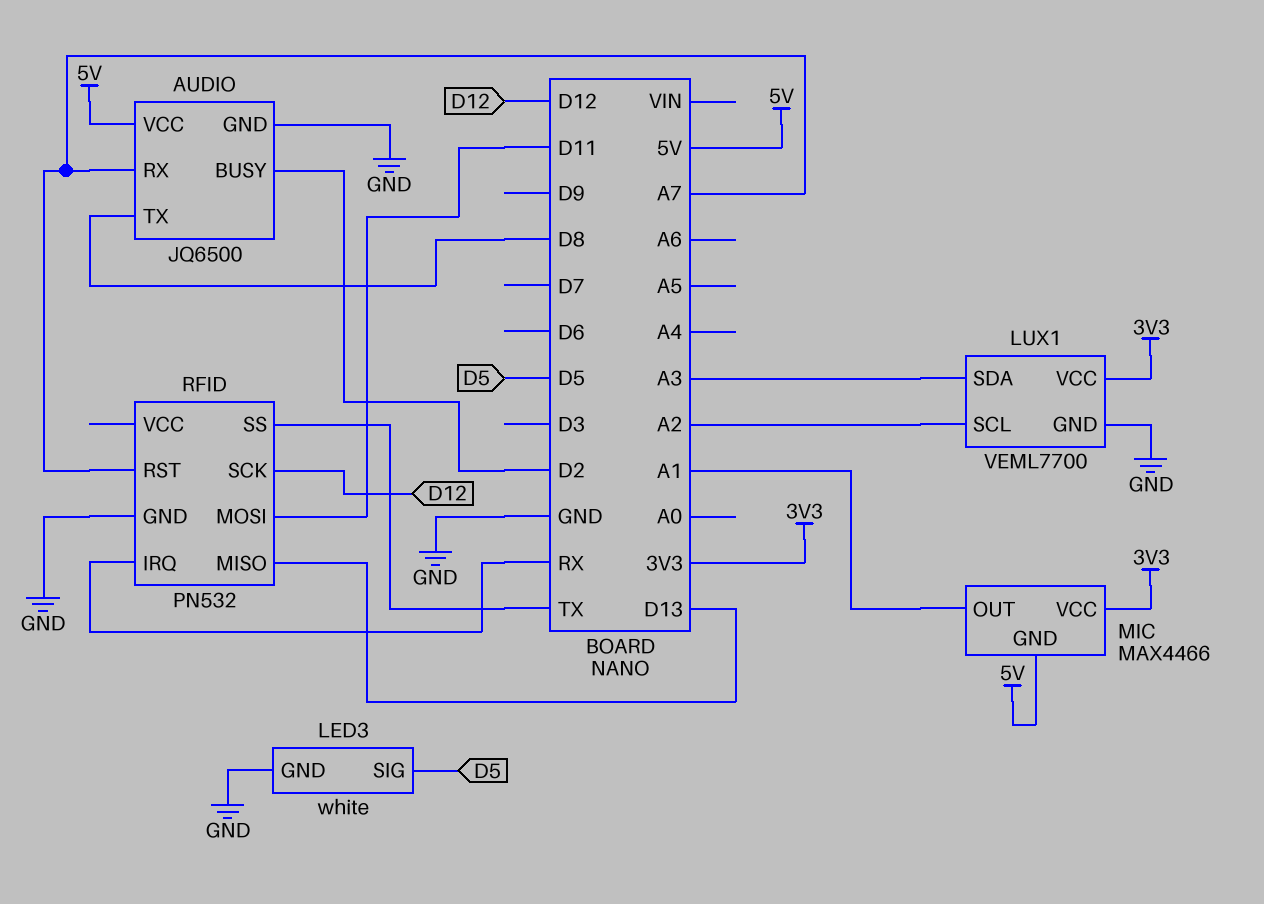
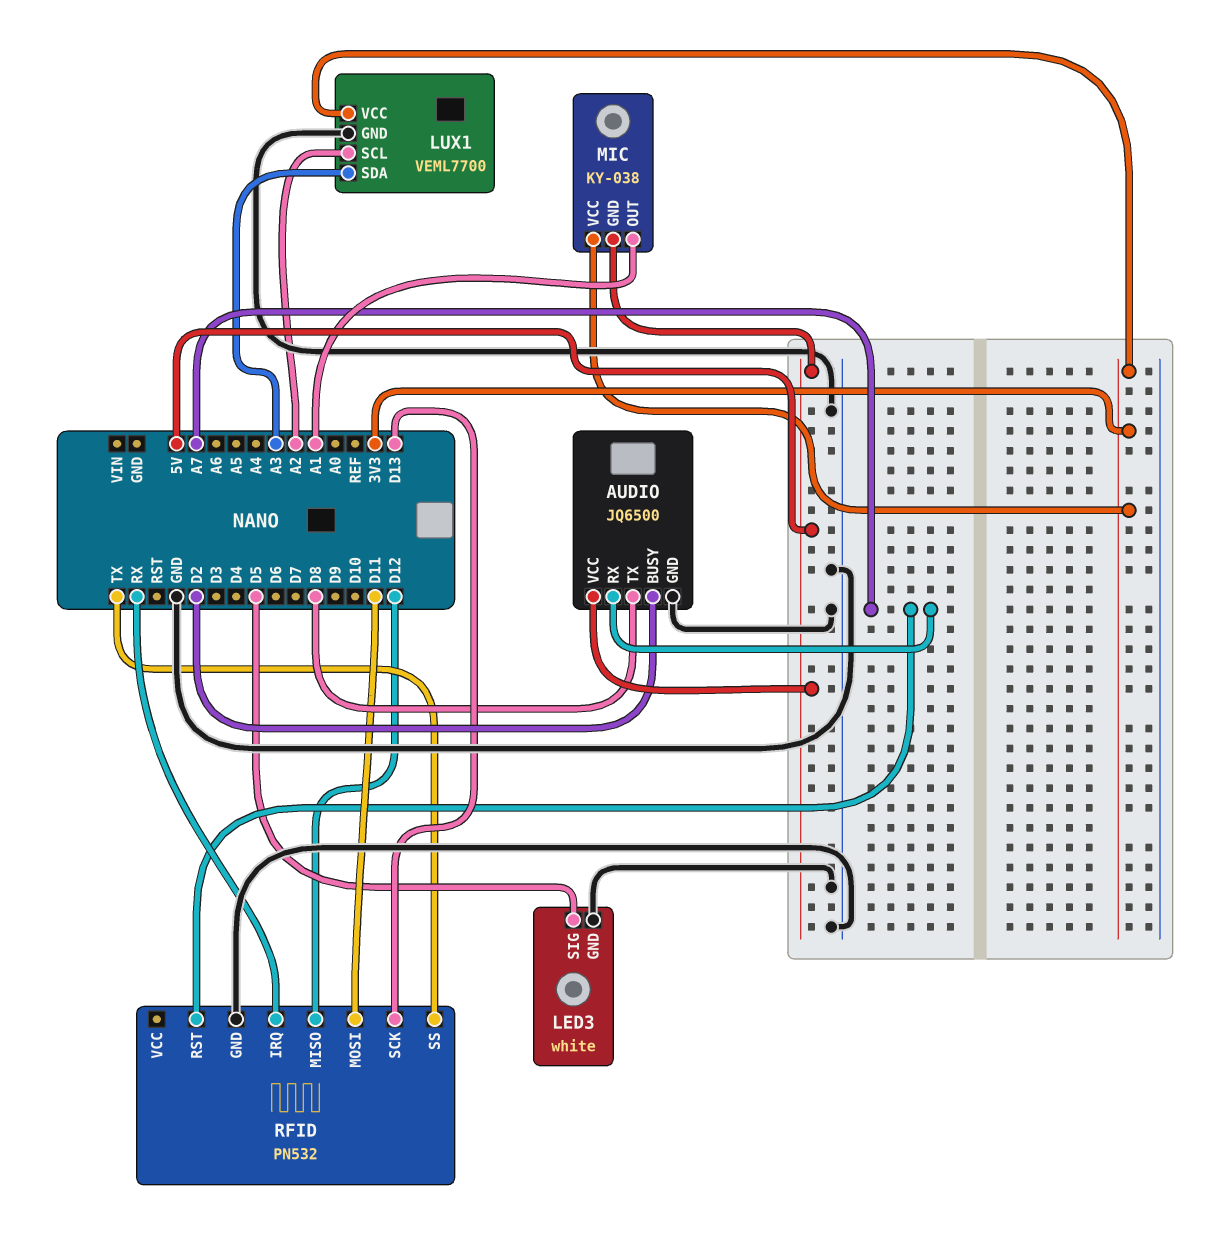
MIC: MAX4466 -> KY-038
RFID pin MISO: D13 -> D12
RFID pin SCK: D12 -> D13

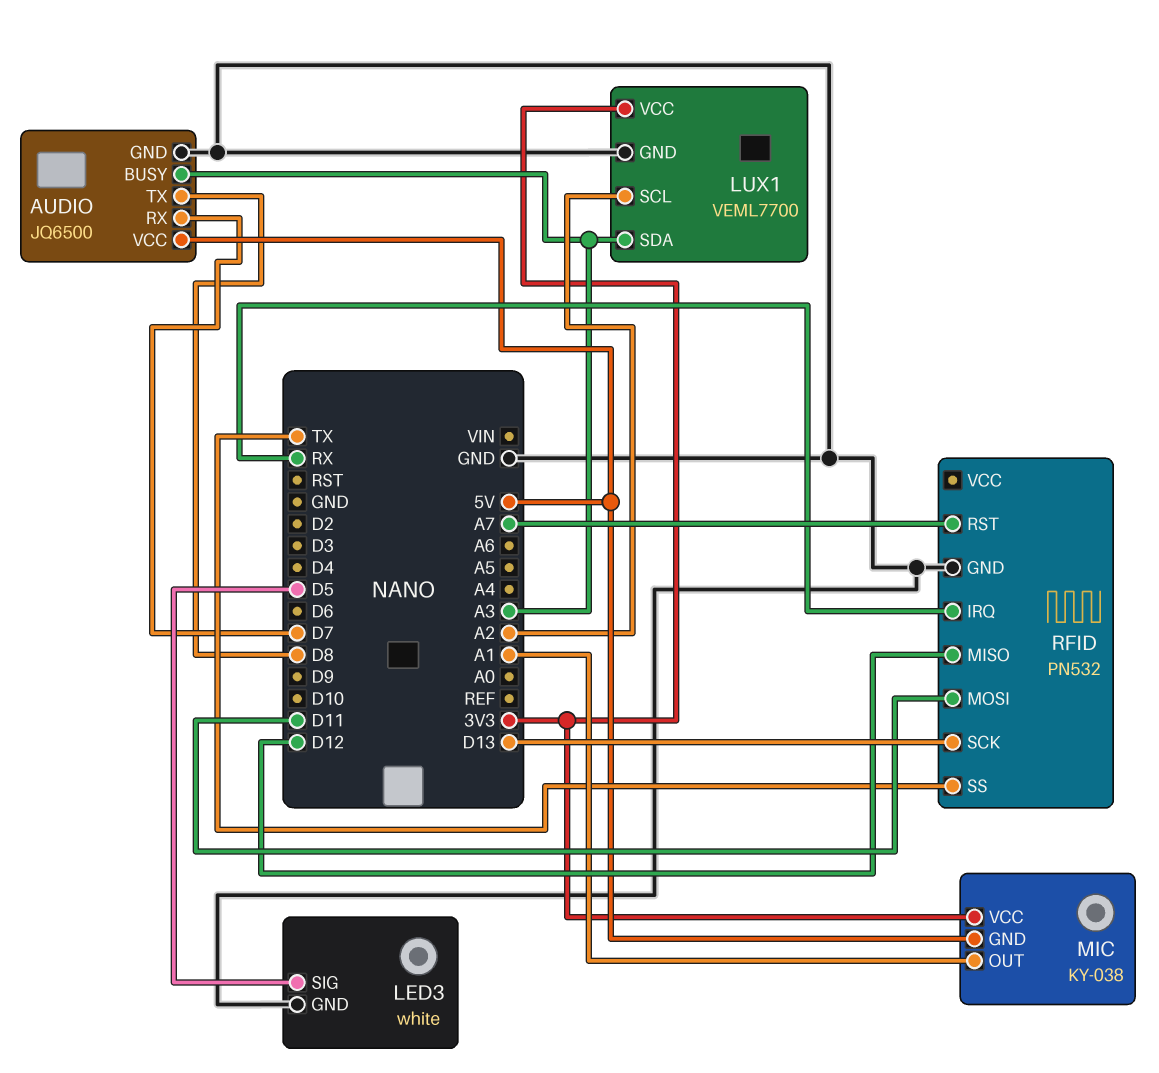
AUDIO pin BUSY: D2 -> A3
AUDIO pin RX: A7 -> D7

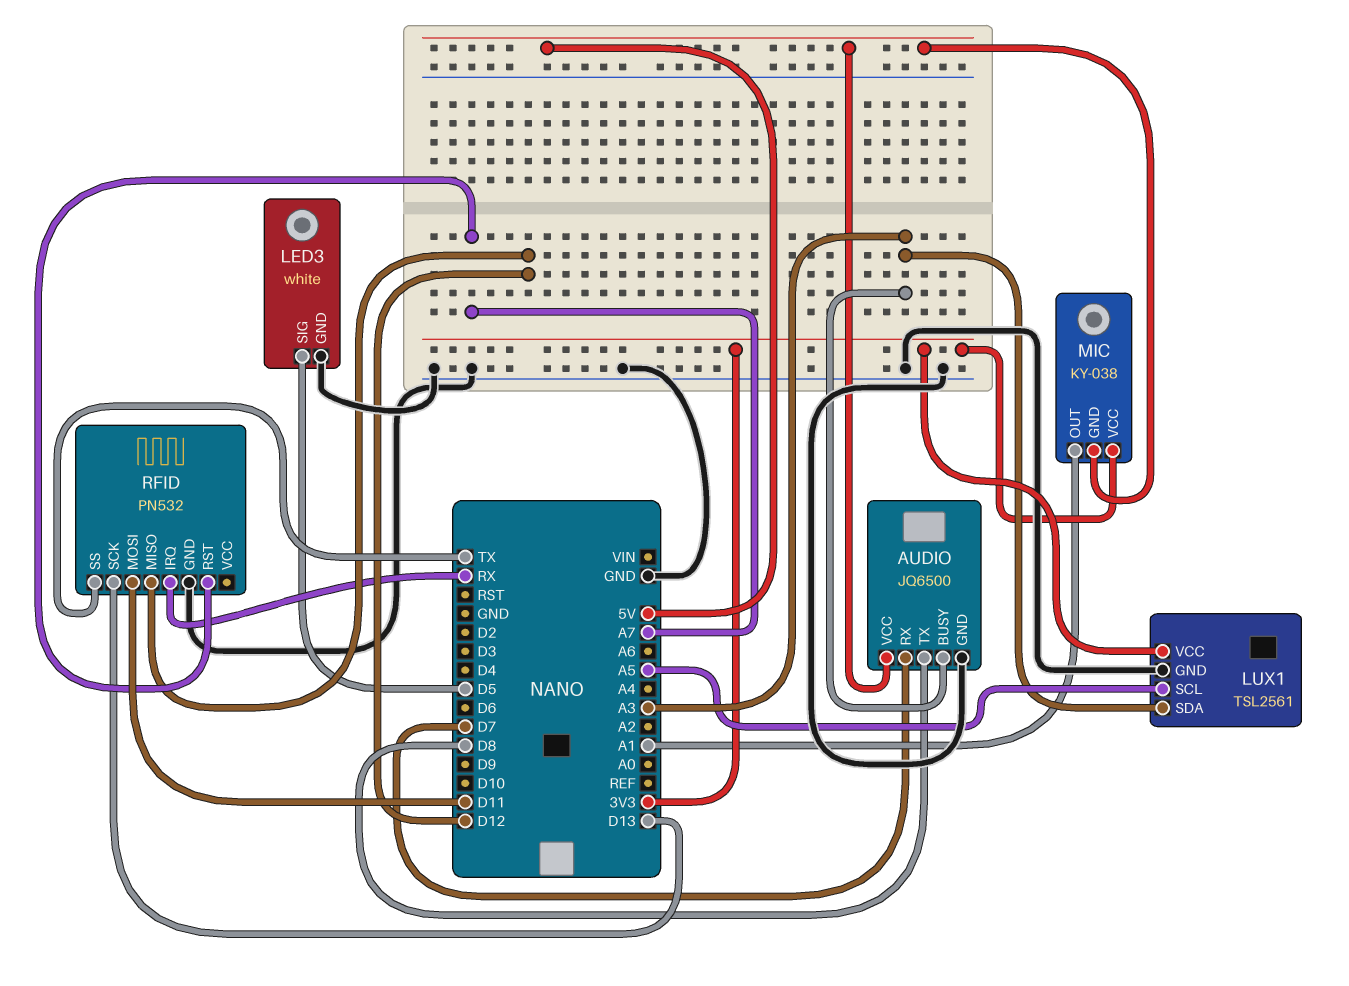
LUX1: VEML7700 -> TSL2561
LUX1 pin SCL: A2 -> A5

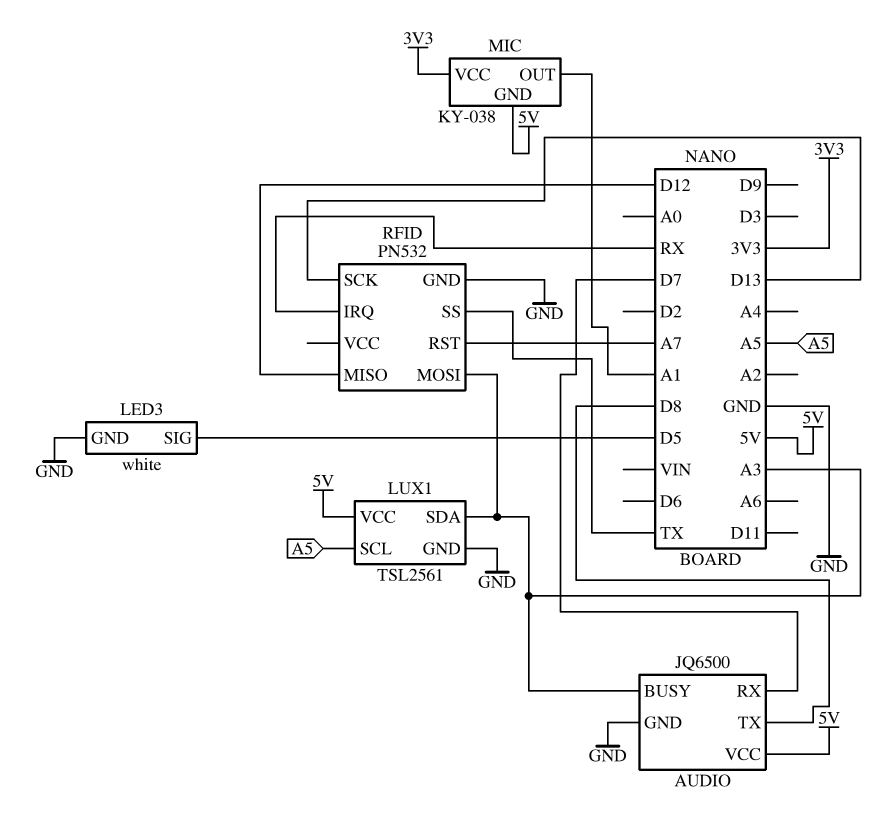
LUX1 pin VCC: 3V3 -> 5V
RFID pin MOSI: D11 -> A3

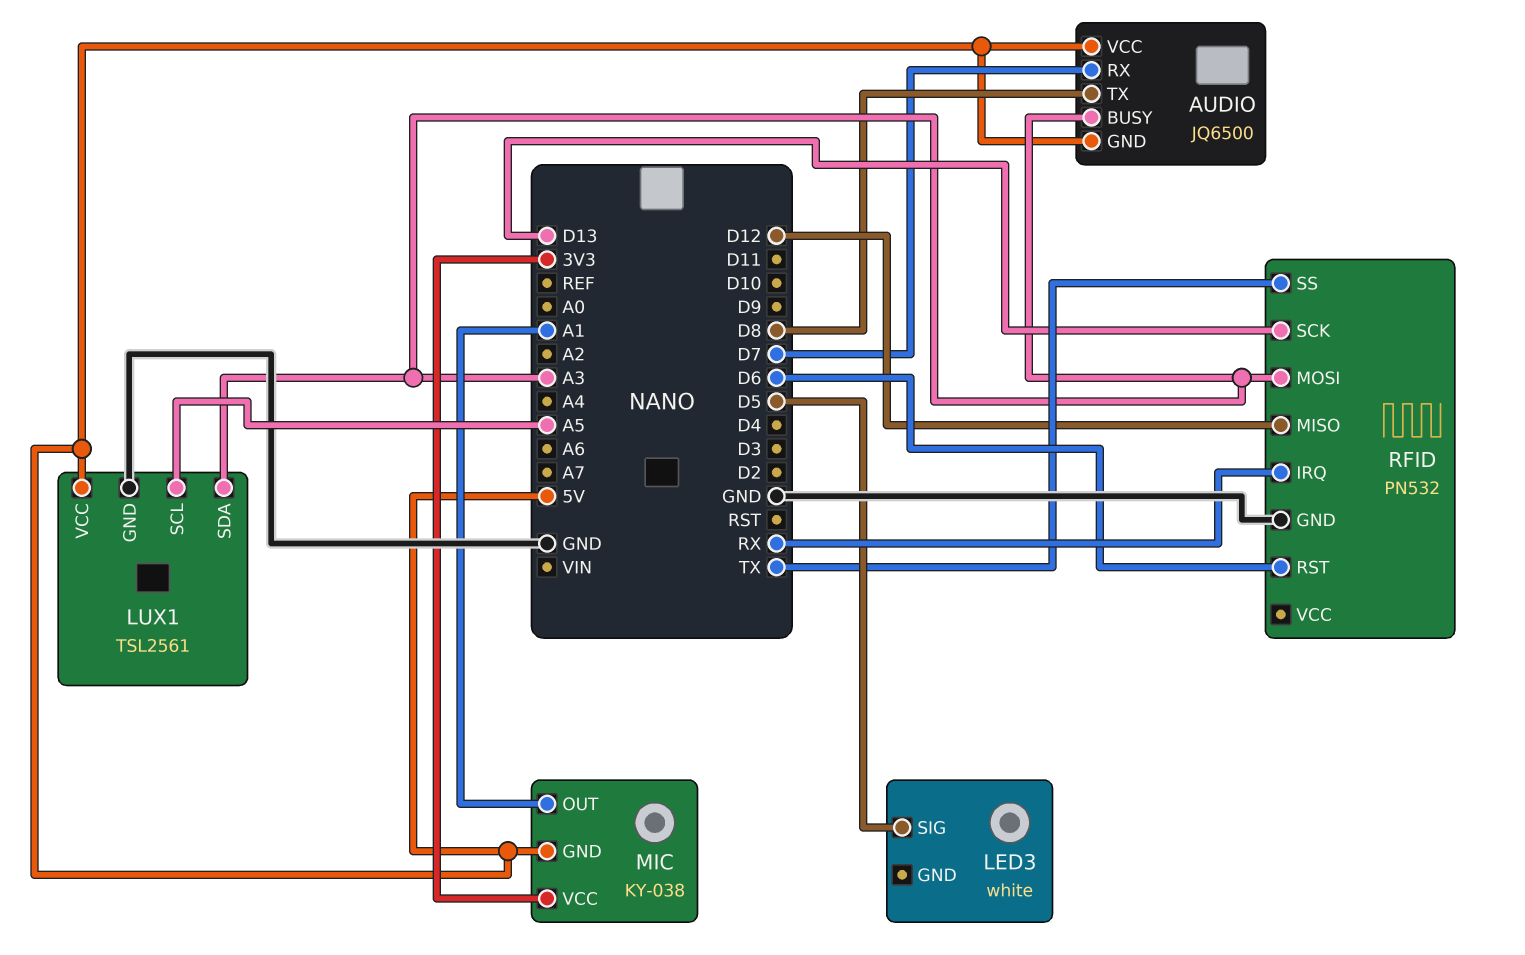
AUDIO pin GND: GND -> 5V
LED3 pin GND: GND -> none
RFID pin RST: A7 -> D6

